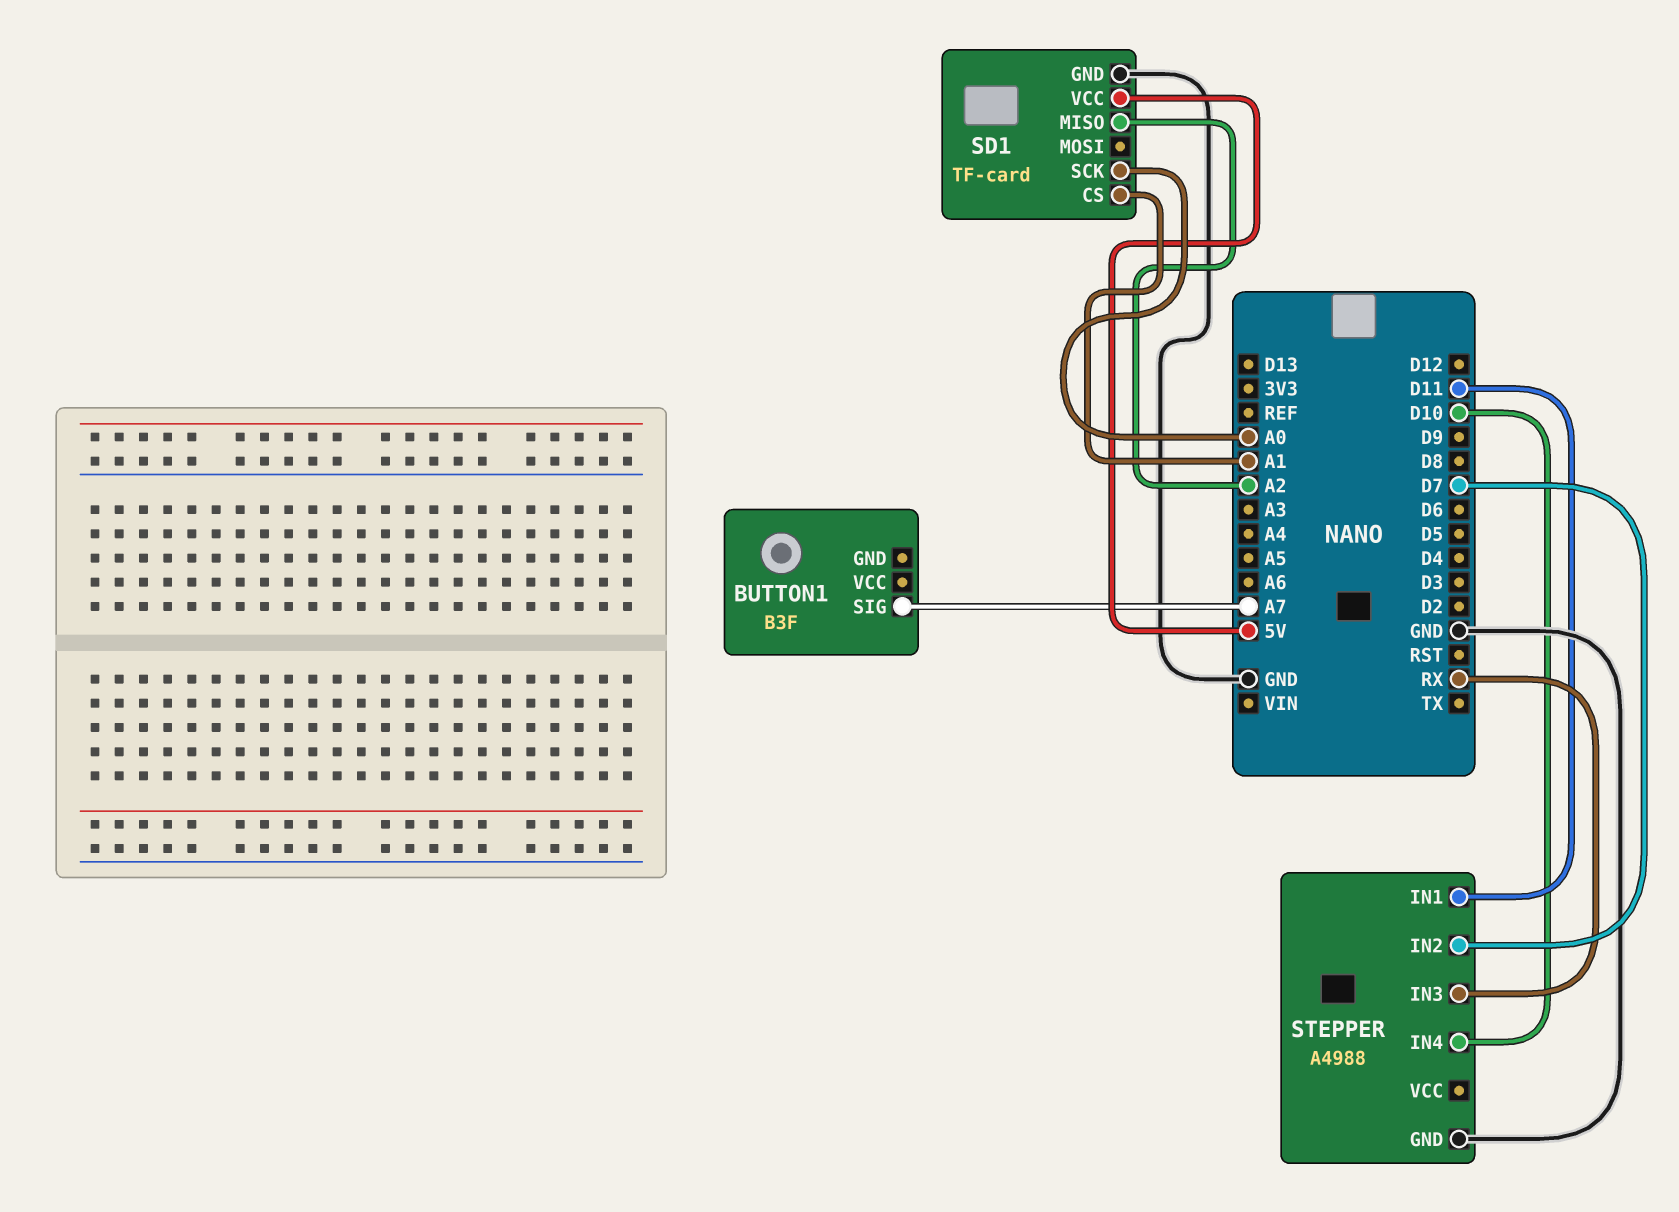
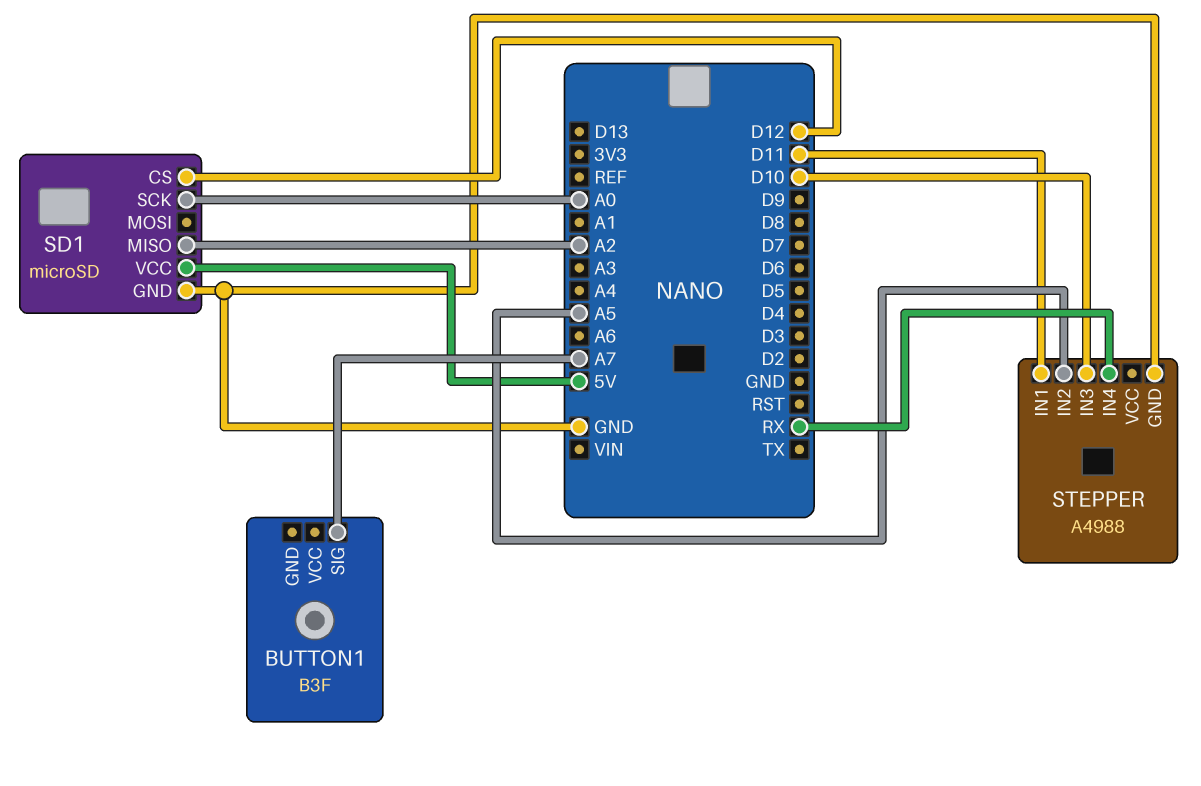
SD1: TF-card -> microSD
SD1 pin CS: A1 -> D12
STEPPER pin IN2: D7 -> A5
STEPPER pin IN3: RX -> D10
STEPPER pin IN4: D10 -> RX

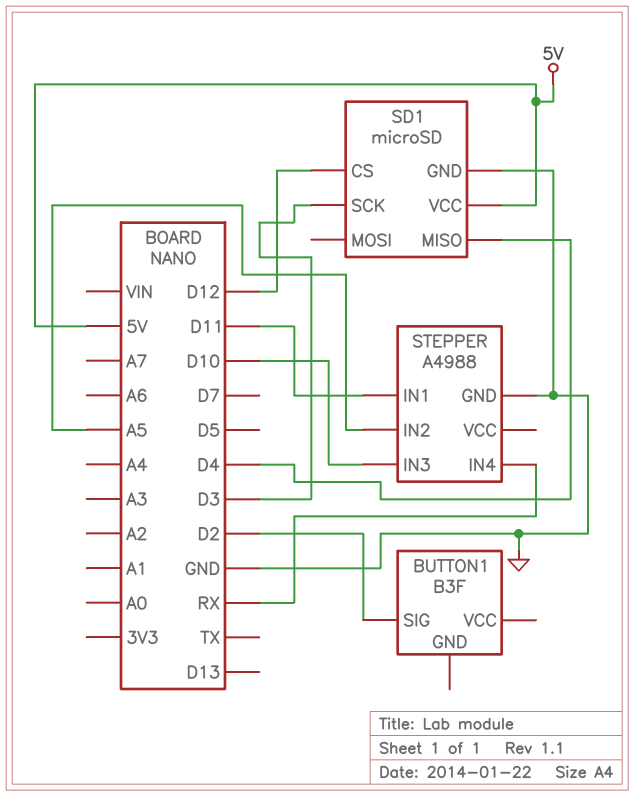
BUTTON1 pin SIG: A7 -> D2
SD1 pin MISO: A2 -> D4
SD1 pin SCK: A0 -> D3

